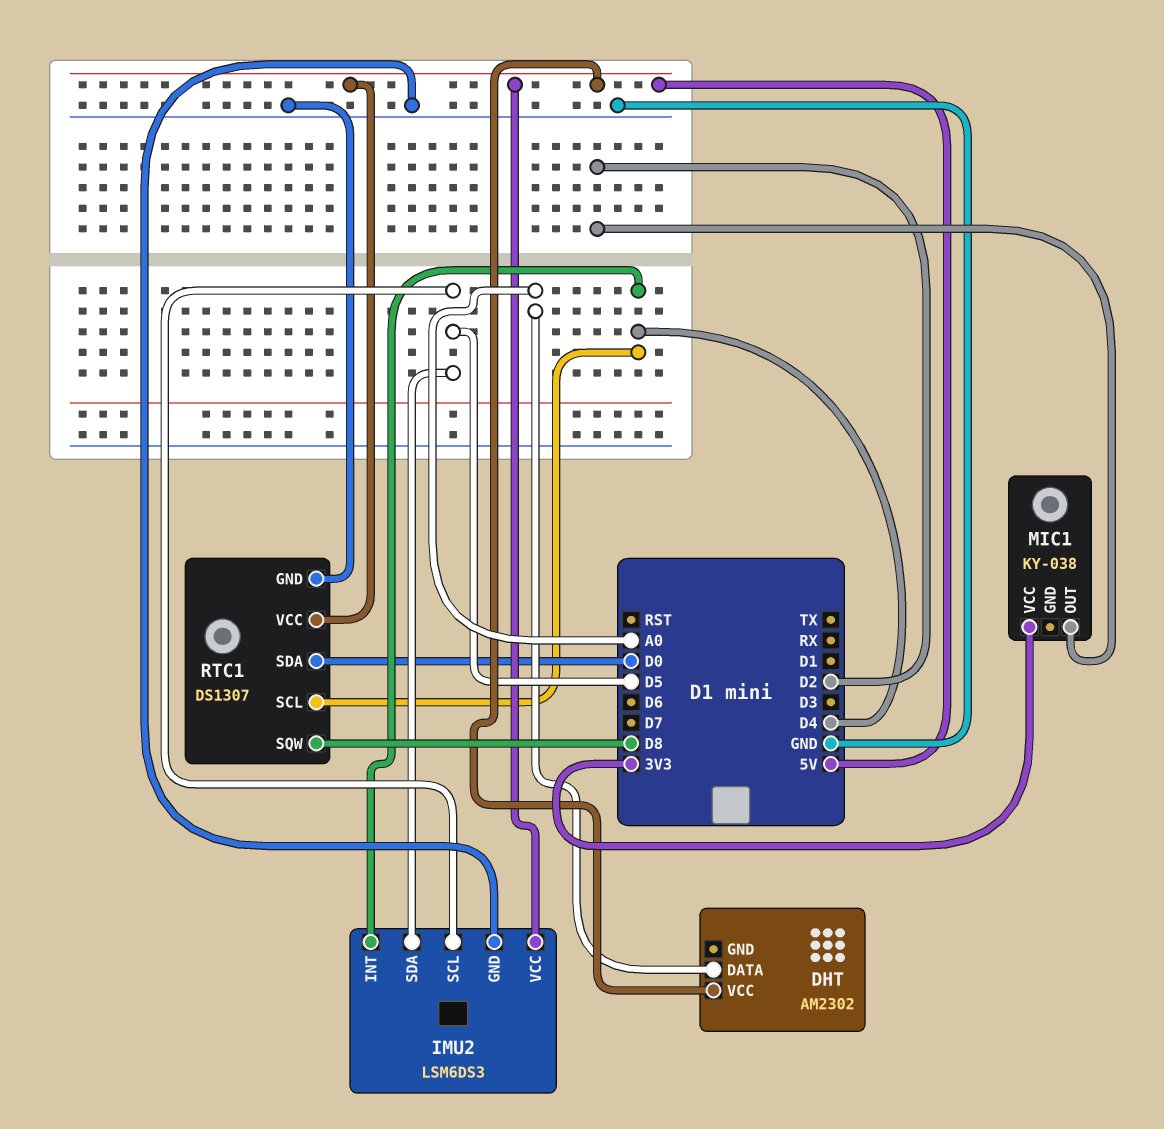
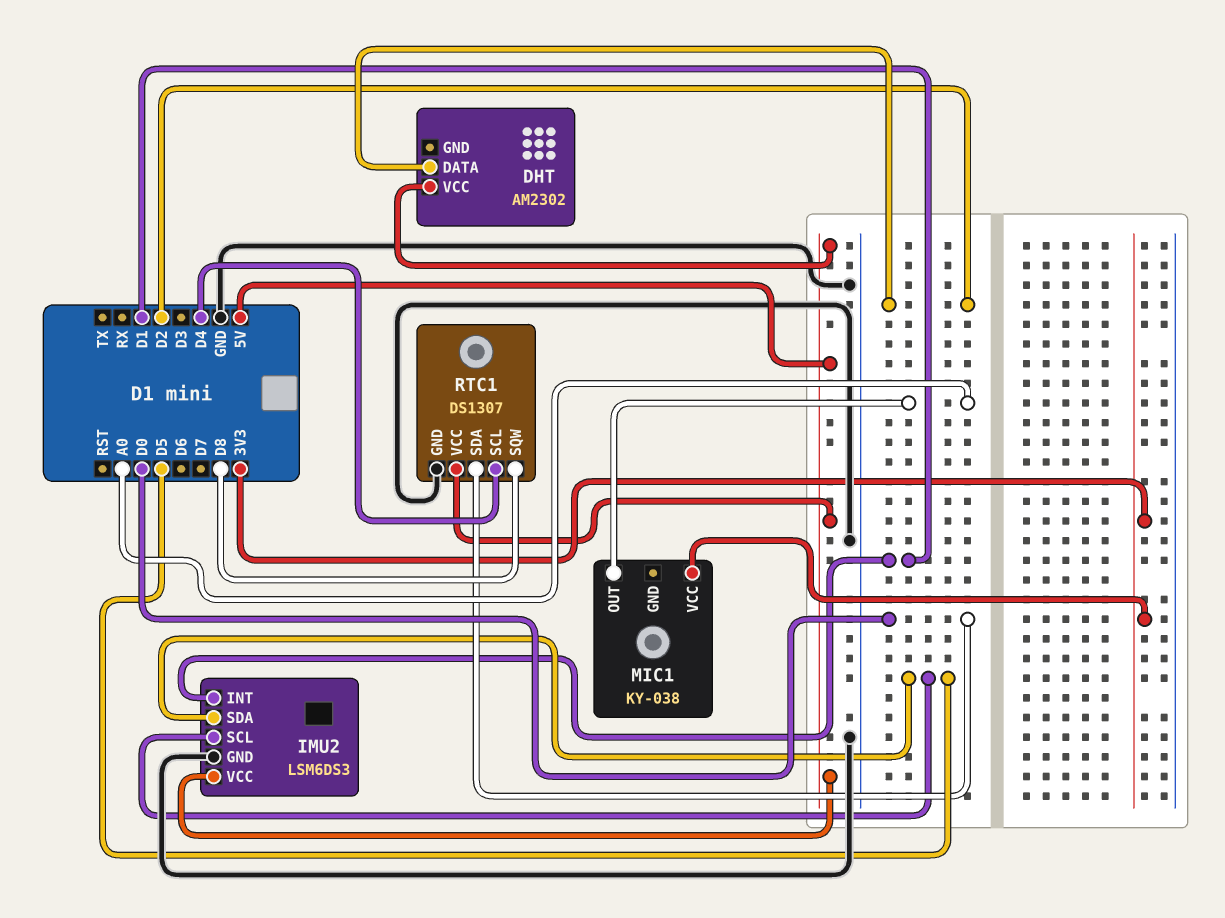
DHT pin DATA: A0 -> D2
IMU2 pin INT: D4 -> D1
MIC1 pin OUT: D2 -> A0

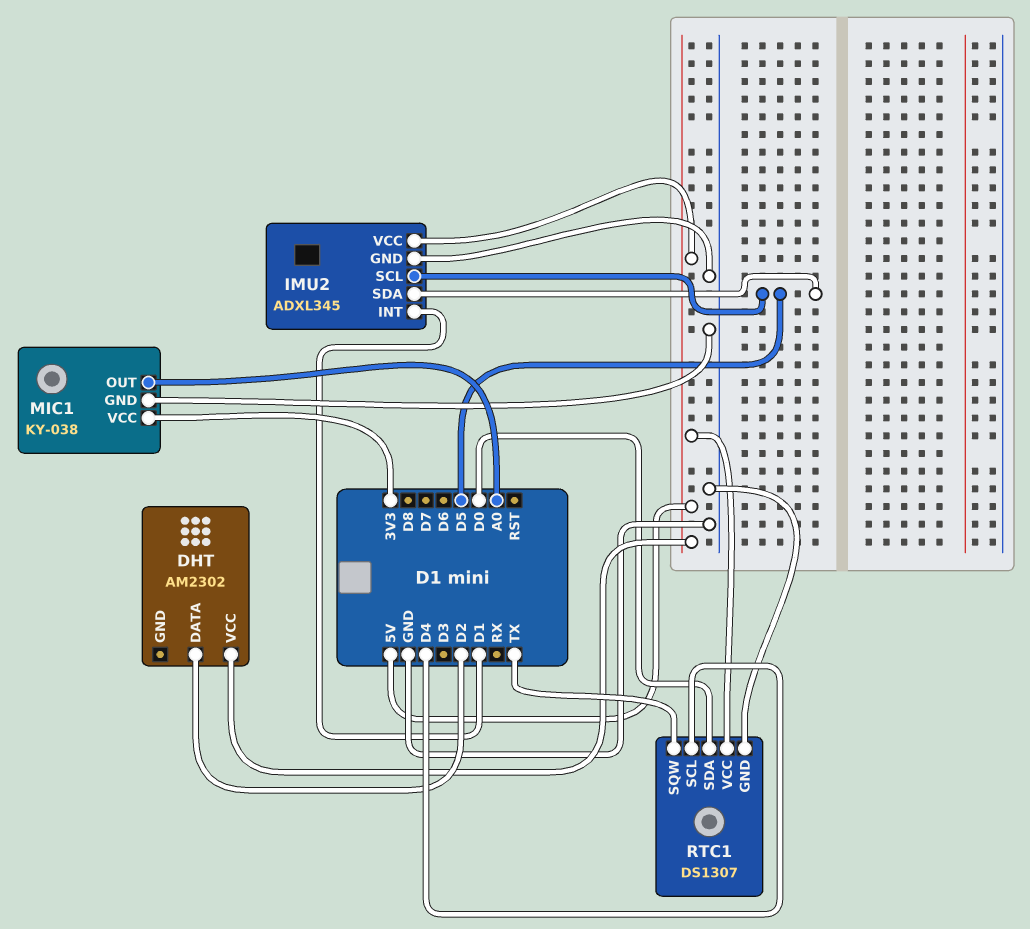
IMU2: LSM6DS3 -> ADXL345
MIC1 pin GND: none -> GND
RTC1 pin SQW: D8 -> TX

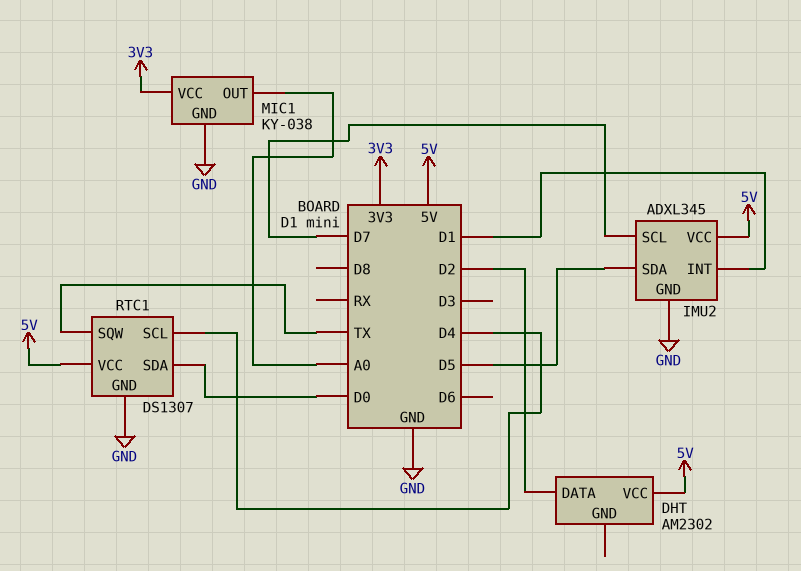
IMU2 pin SCL: D5 -> D7

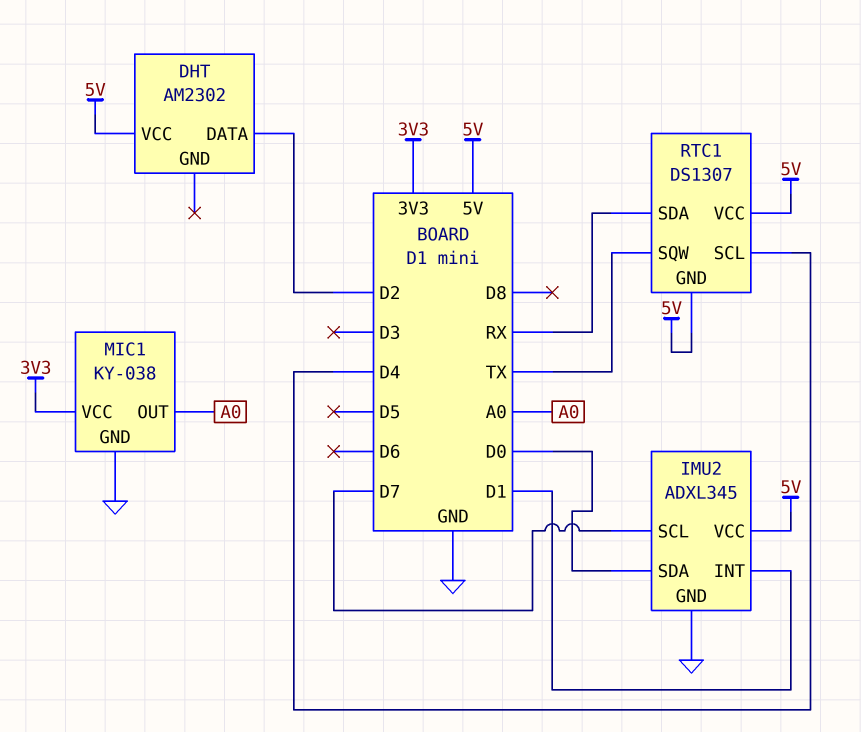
IMU2 pin SDA: D5 -> D0
RTC1 pin GND: GND -> 5V
RTC1 pin SDA: D0 -> RX

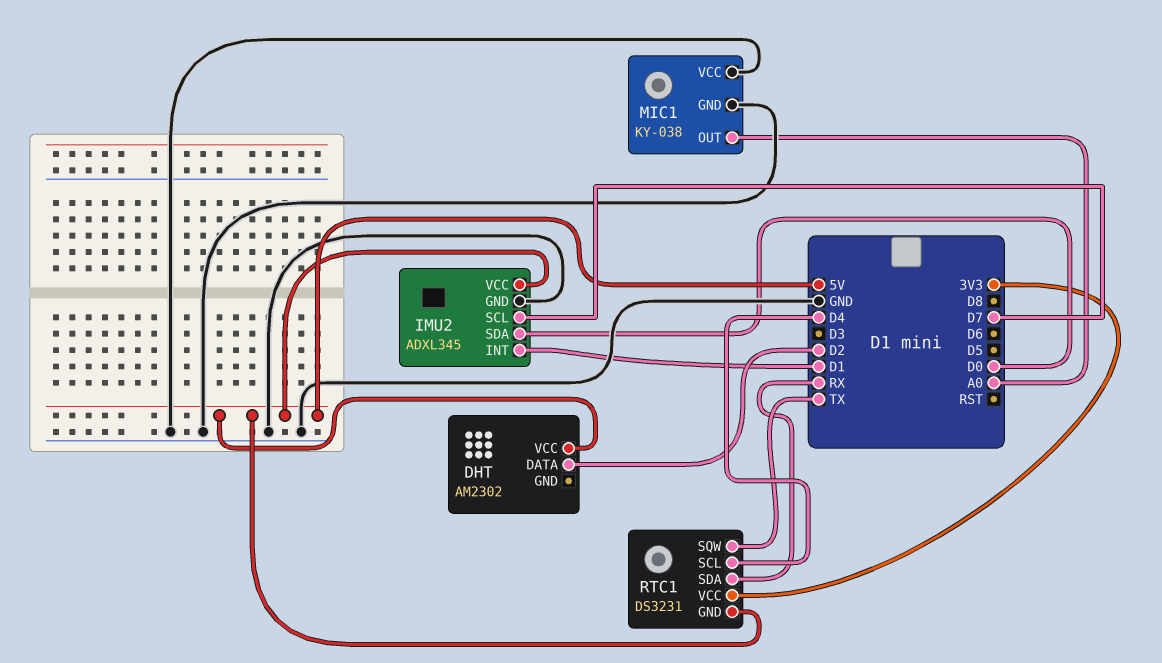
MIC1 pin VCC: 3V3 -> GND
RTC1: DS1307 -> DS3231
RTC1 pin VCC: 5V -> 3V3

